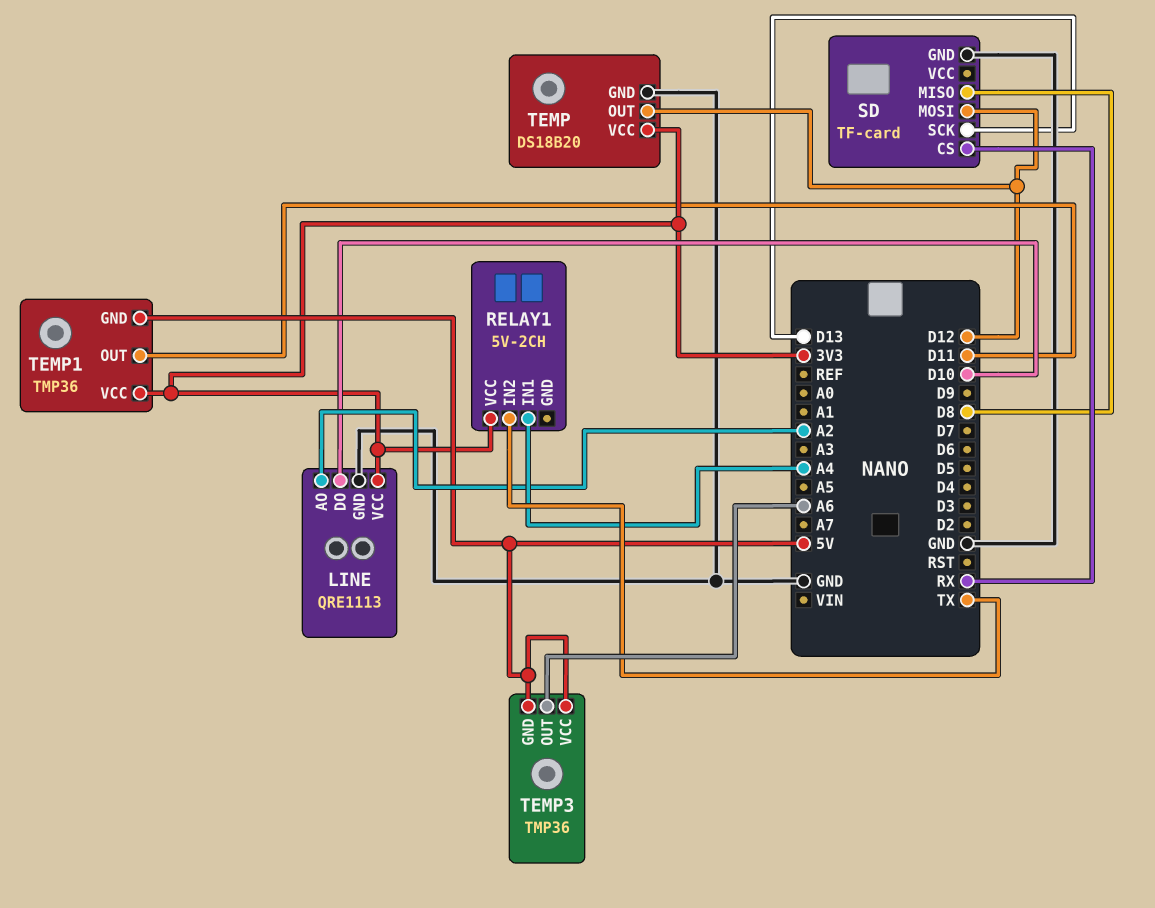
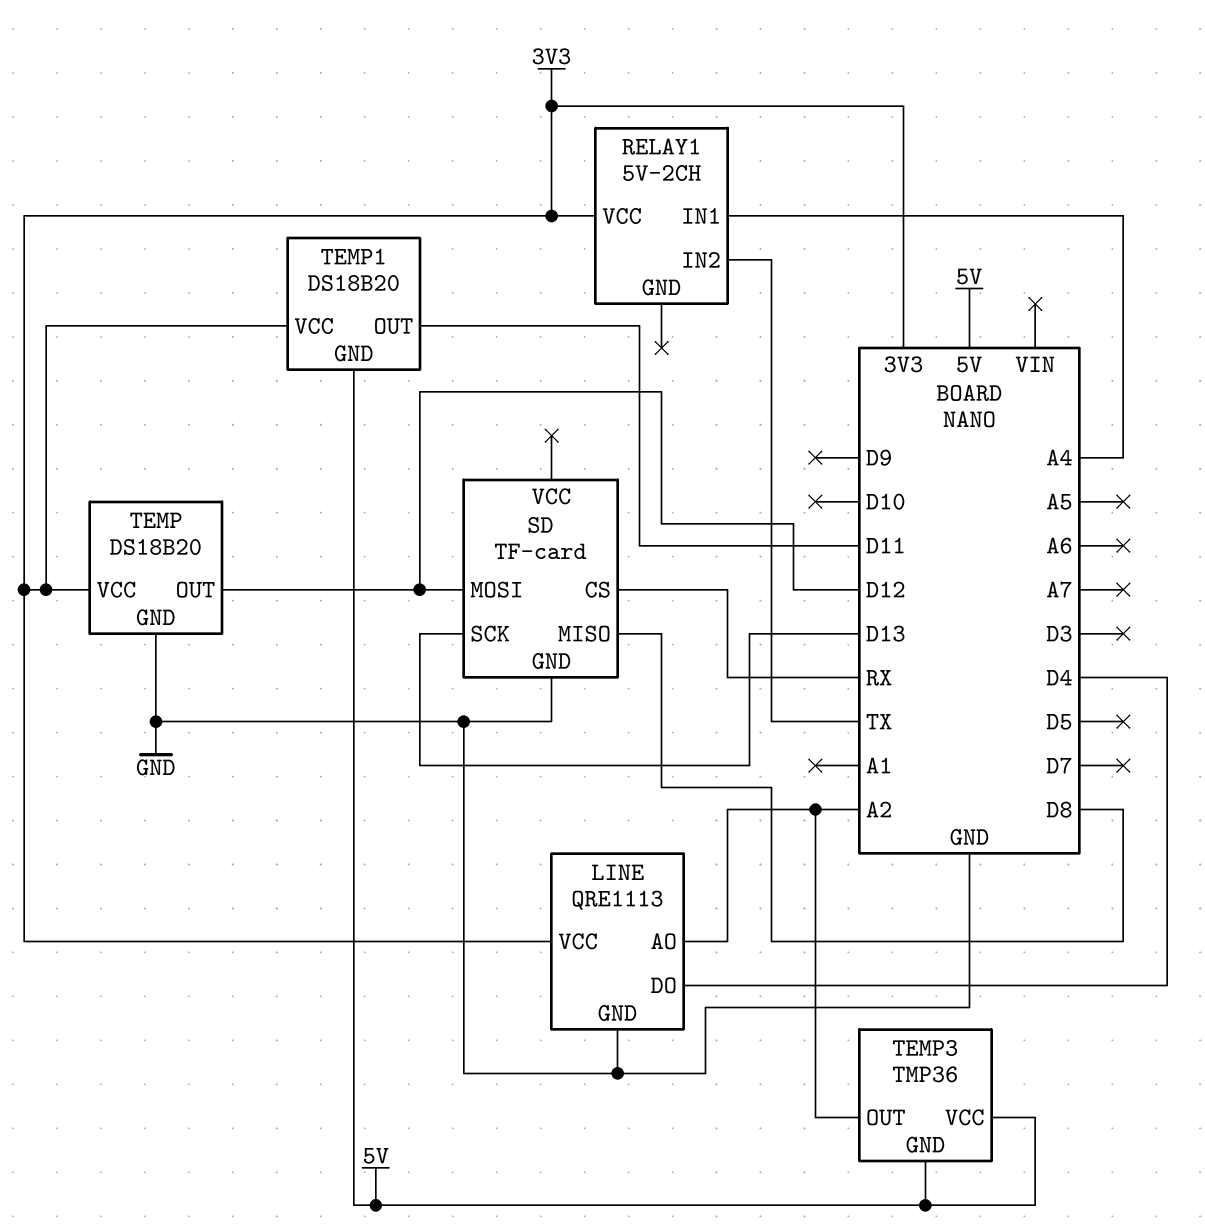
LINE pin DO: D10 -> D4
TEMP1: TMP36 -> DS18B20
TEMP3 pin OUT: A6 -> A2

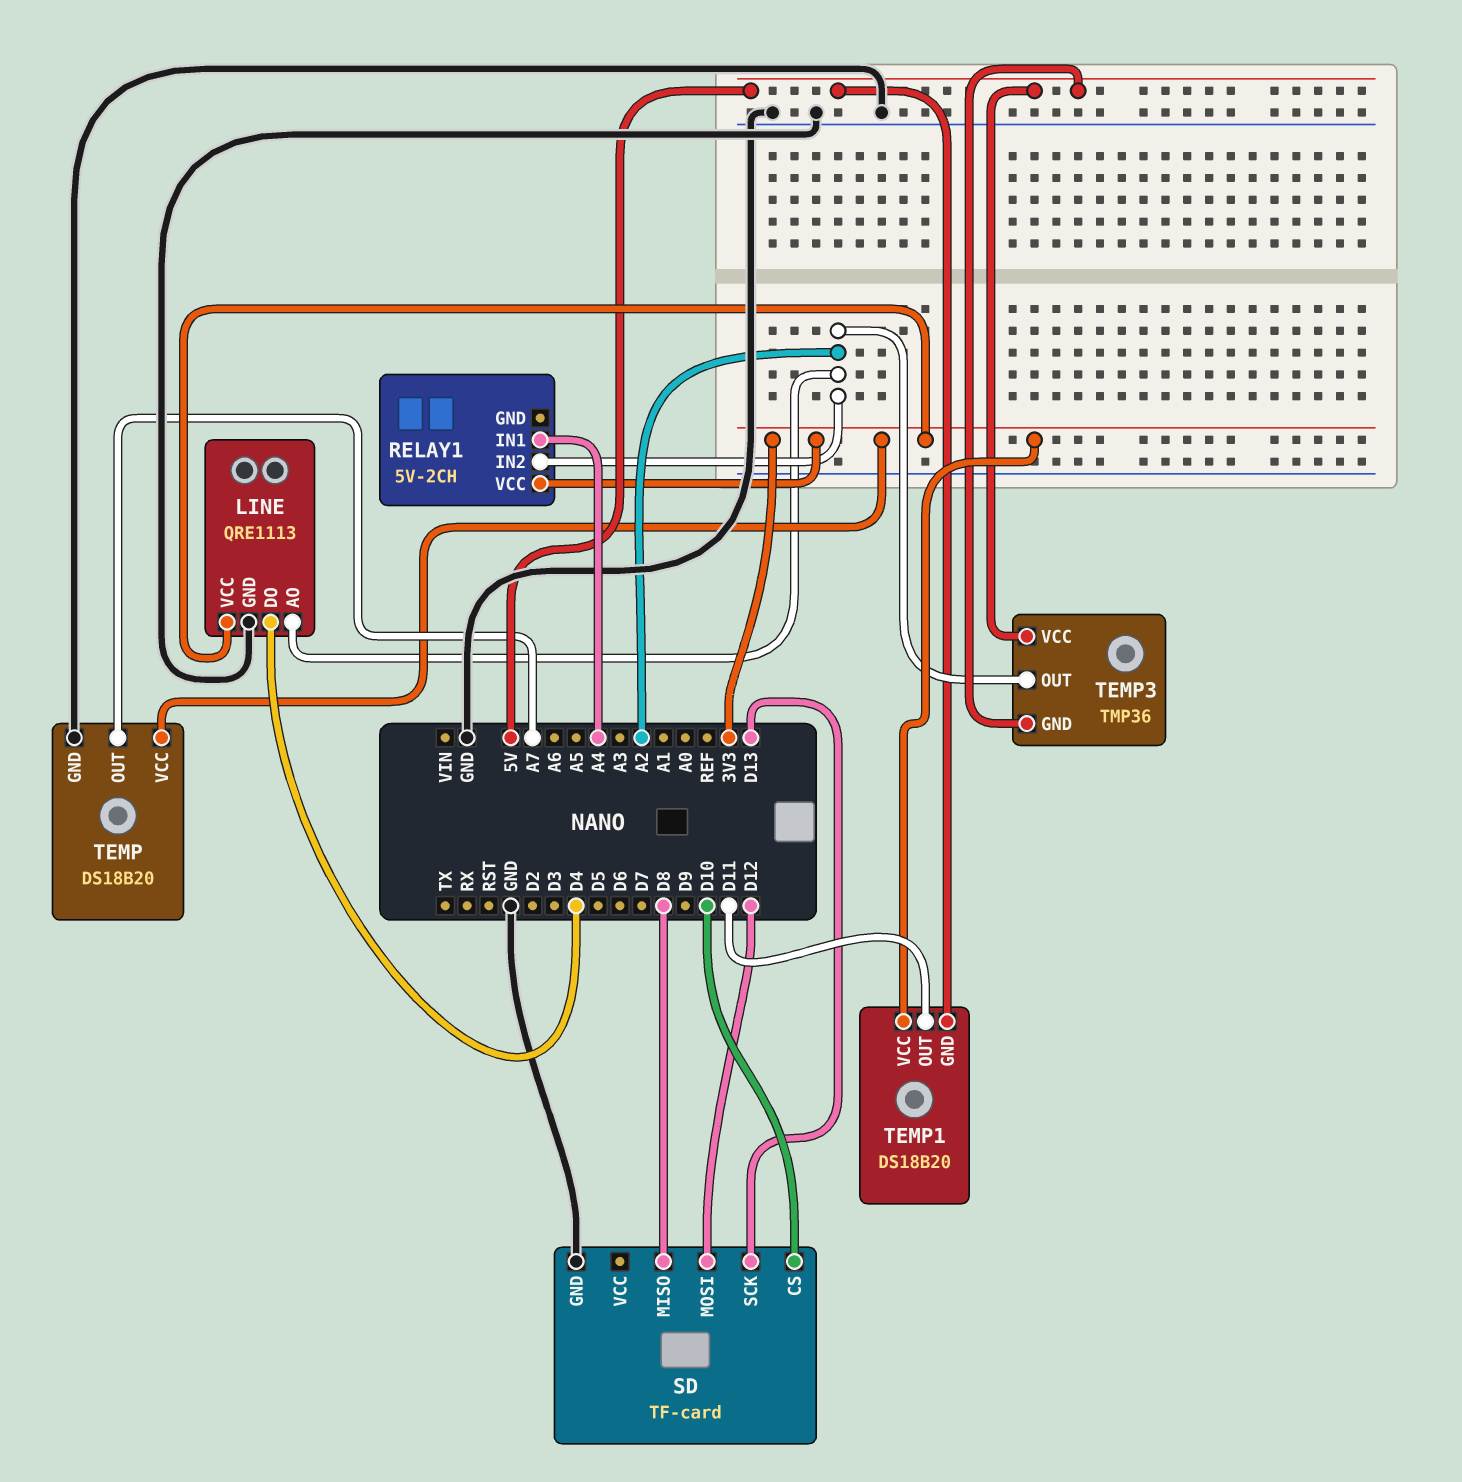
RELAY1 pin IN2: TX -> A2
SD pin CS: RX -> D10
TEMP pin OUT: D12 -> A7

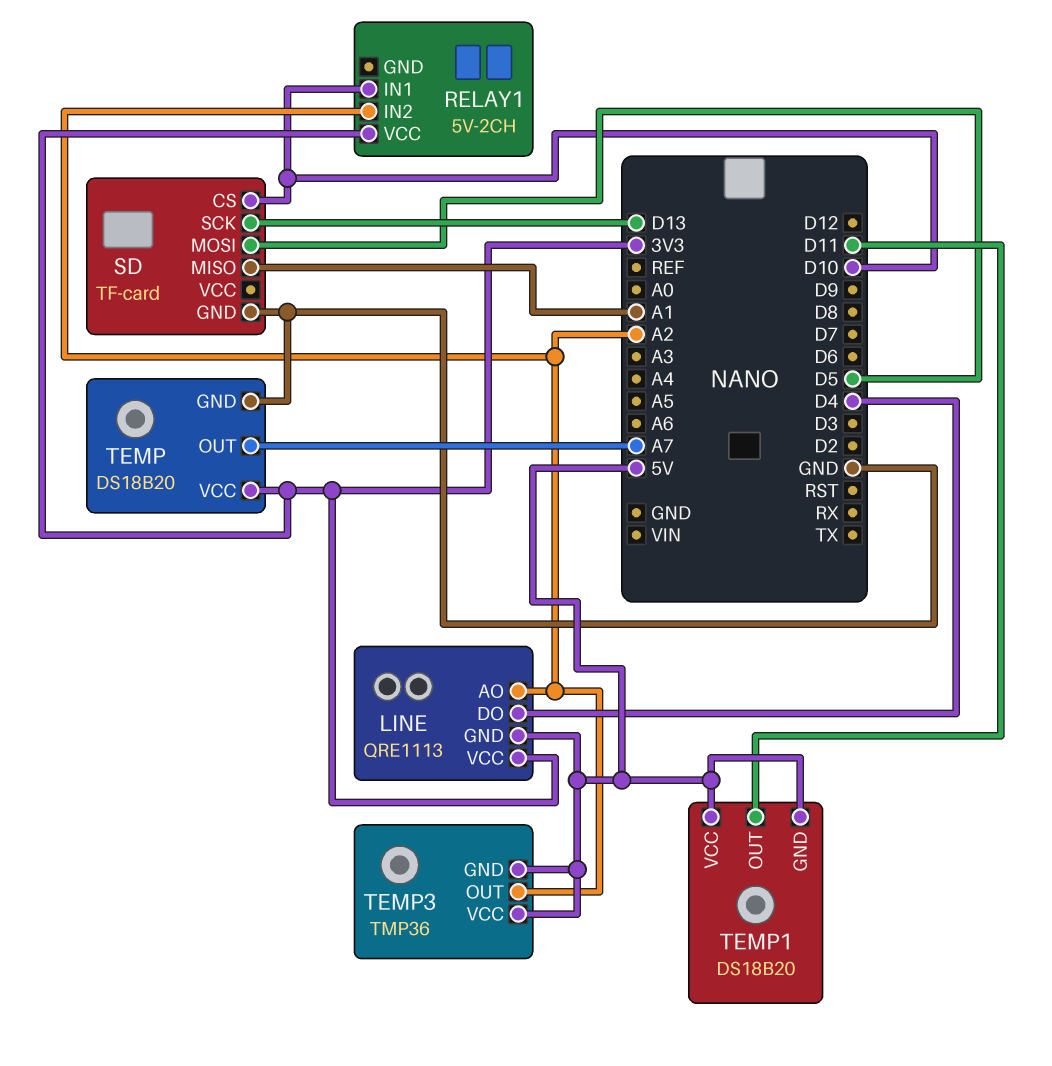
LINE pin GND: GND -> 5V
RELAY1 pin IN1: A4 -> D10
SD pin MISO: D8 -> A1
SD pin MOSI: D12 -> D5
TEMP1 pin VCC: 3V3 -> 5V

